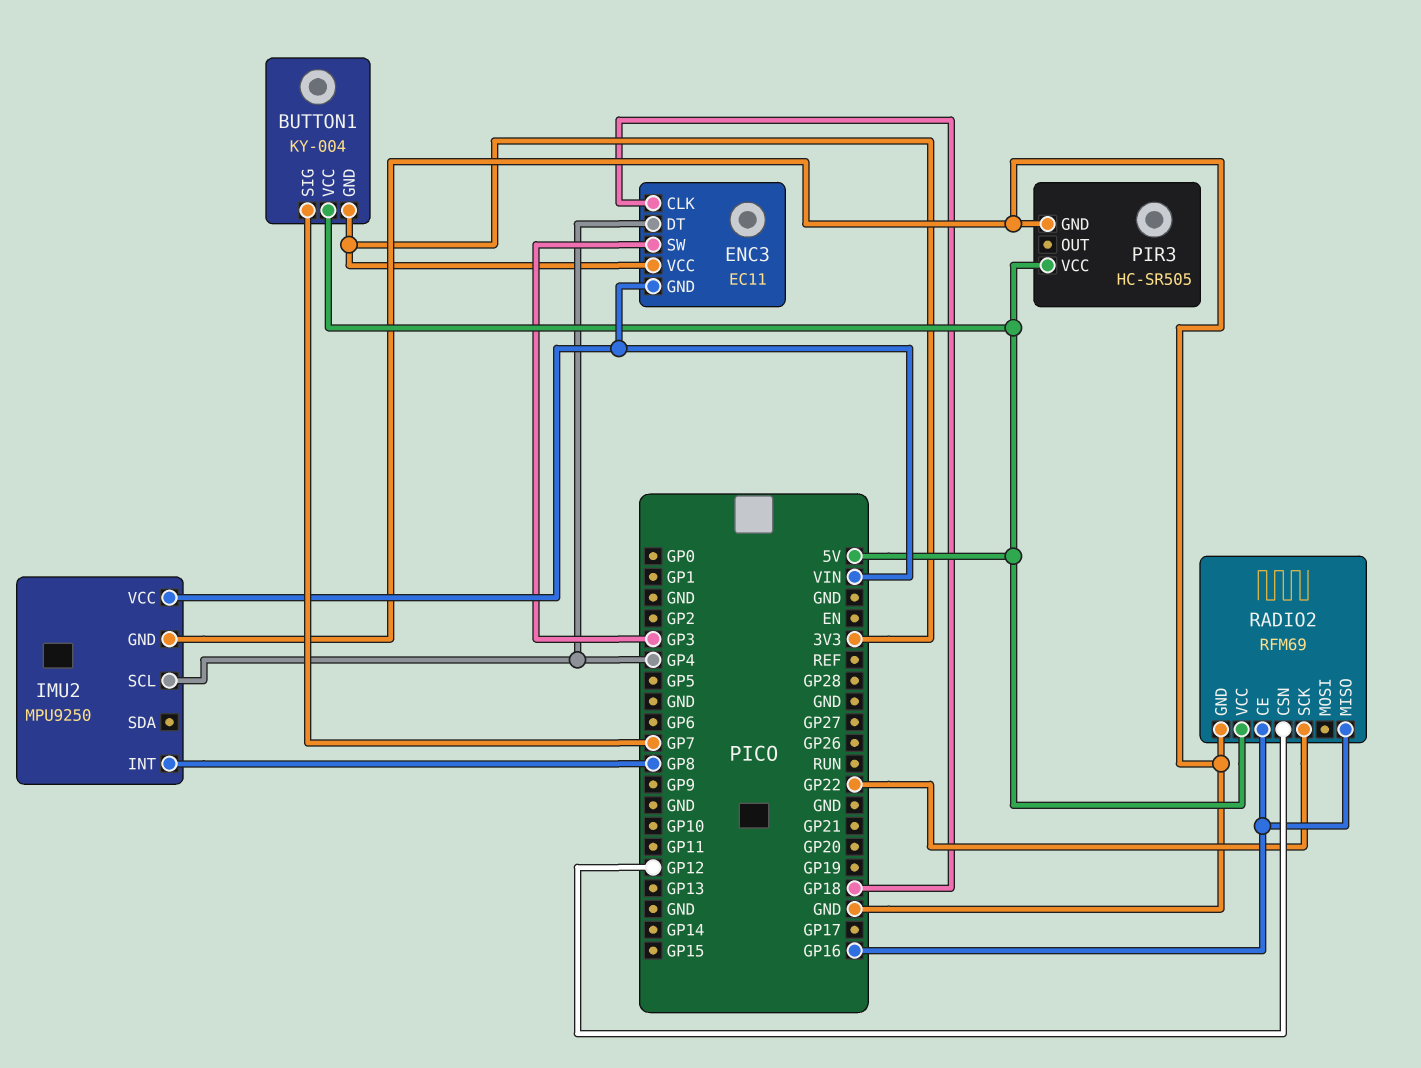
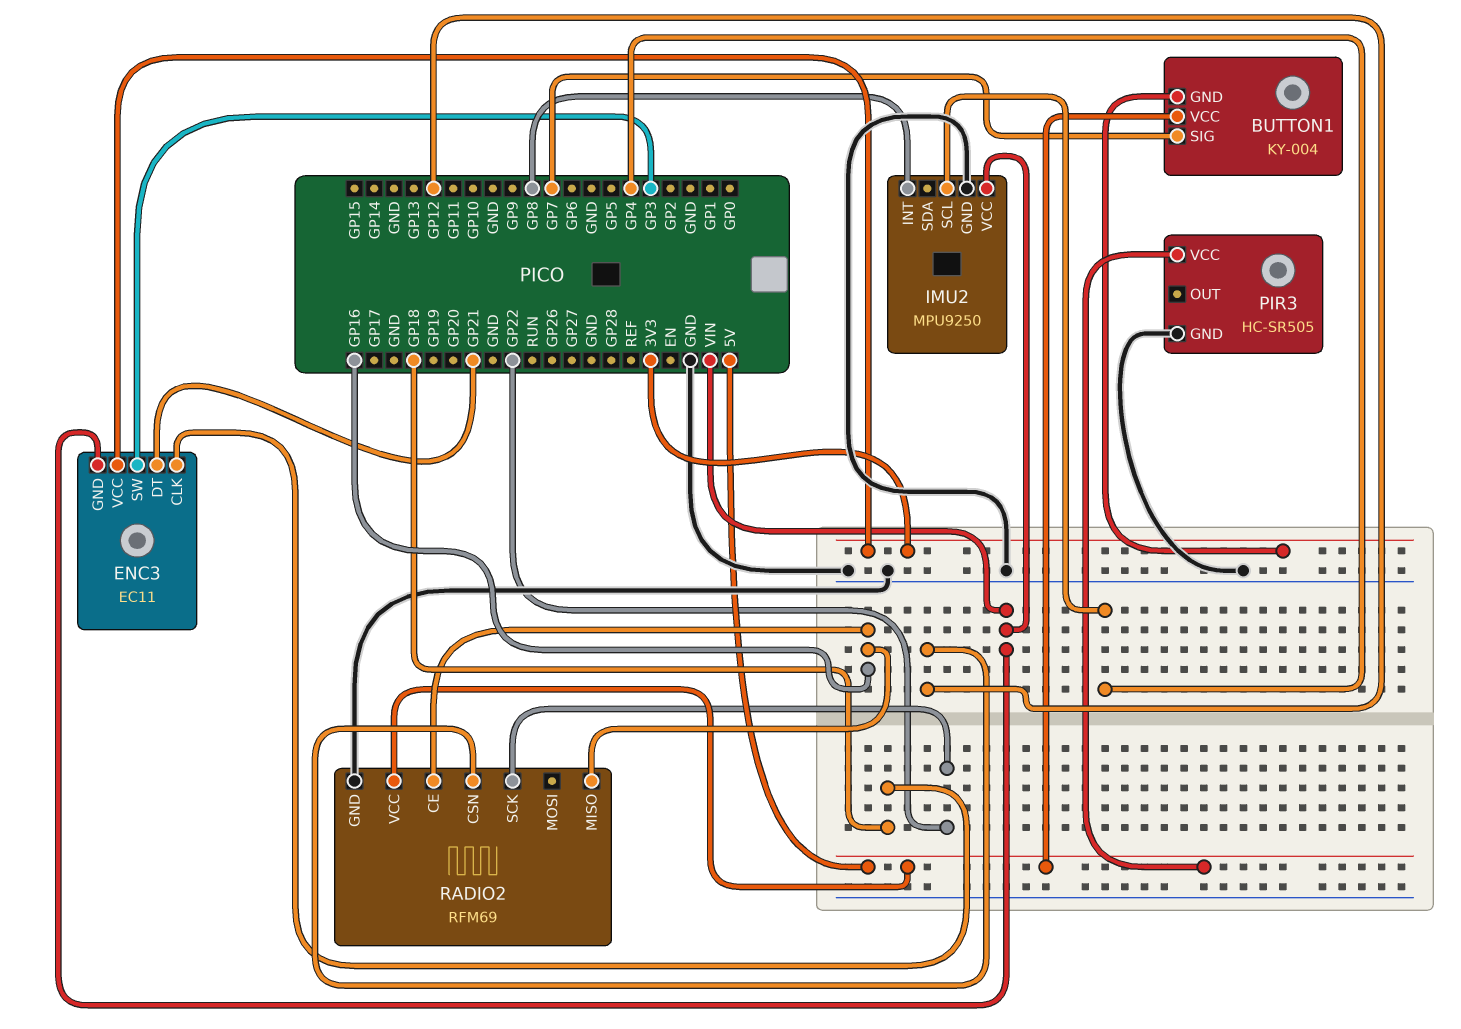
ENC3 pin DT: GP4 -> GP21

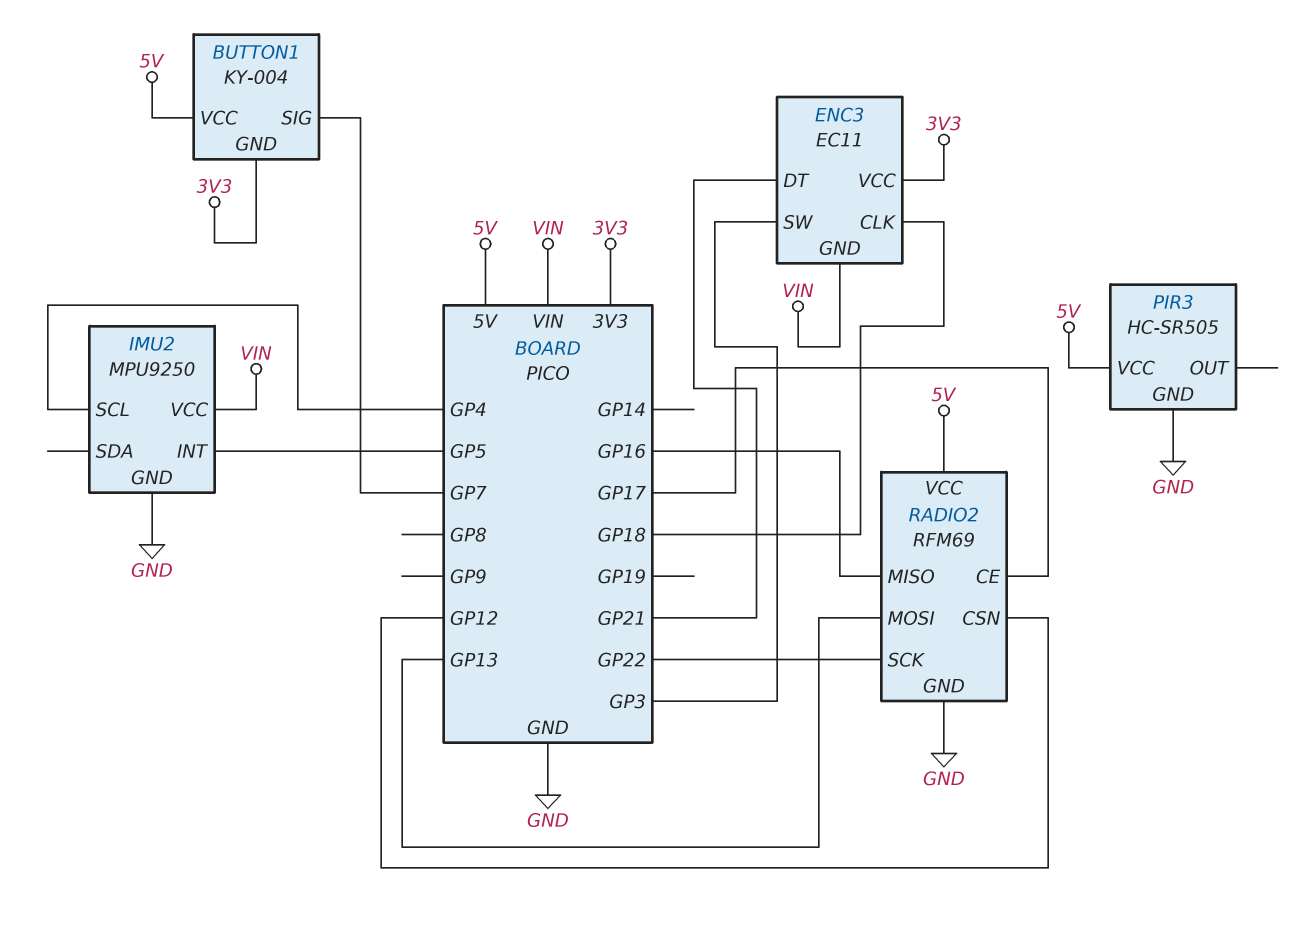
IMU2 pin INT: GP8 -> GP5
RADIO2 pin CE: GP16 -> GP17
RADIO2 pin MOSI: none -> GP13

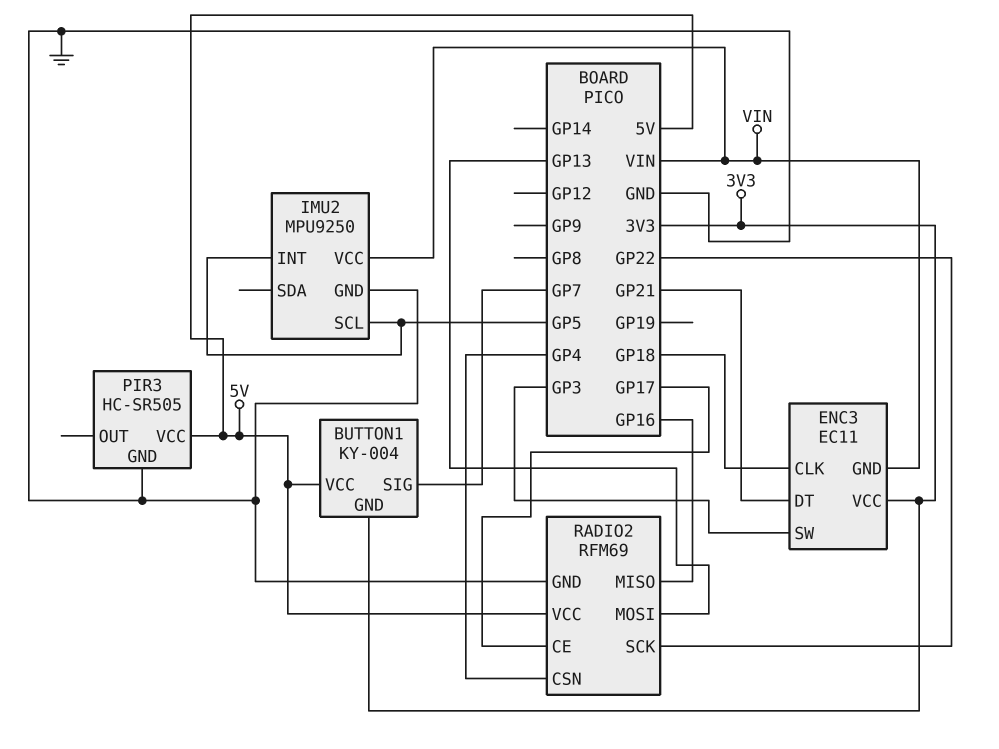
IMU2 pin SCL: GP4 -> GP5
RADIO2 pin CSN: GP12 -> GP4

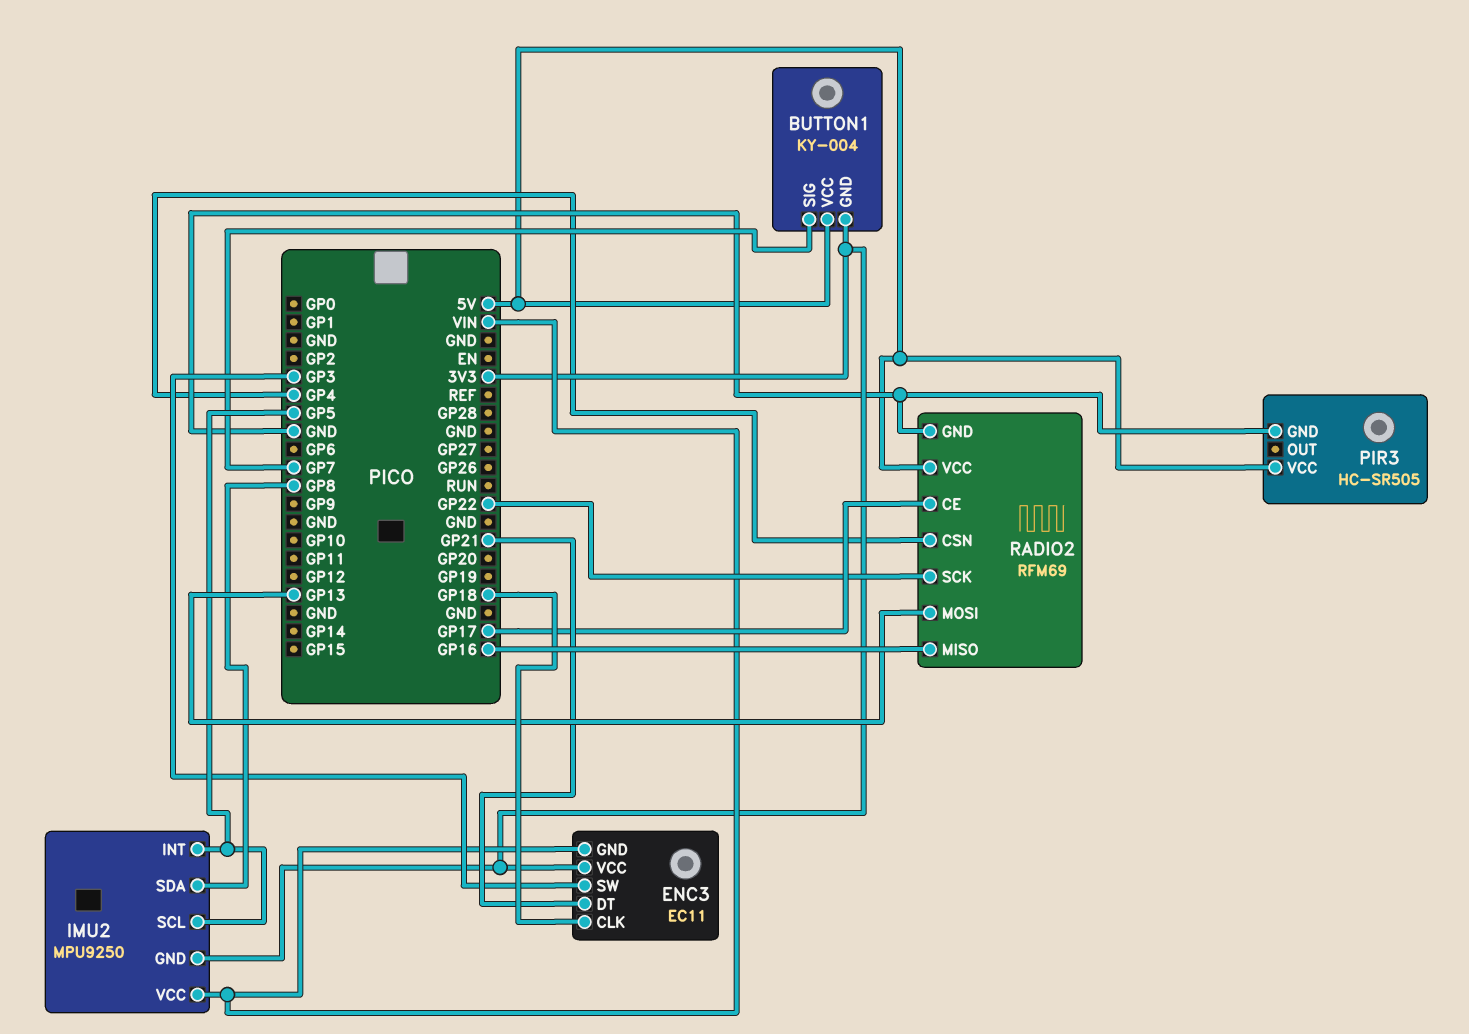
IMU2 pin GND: GND -> 3V3
IMU2 pin SDA: none -> GP8

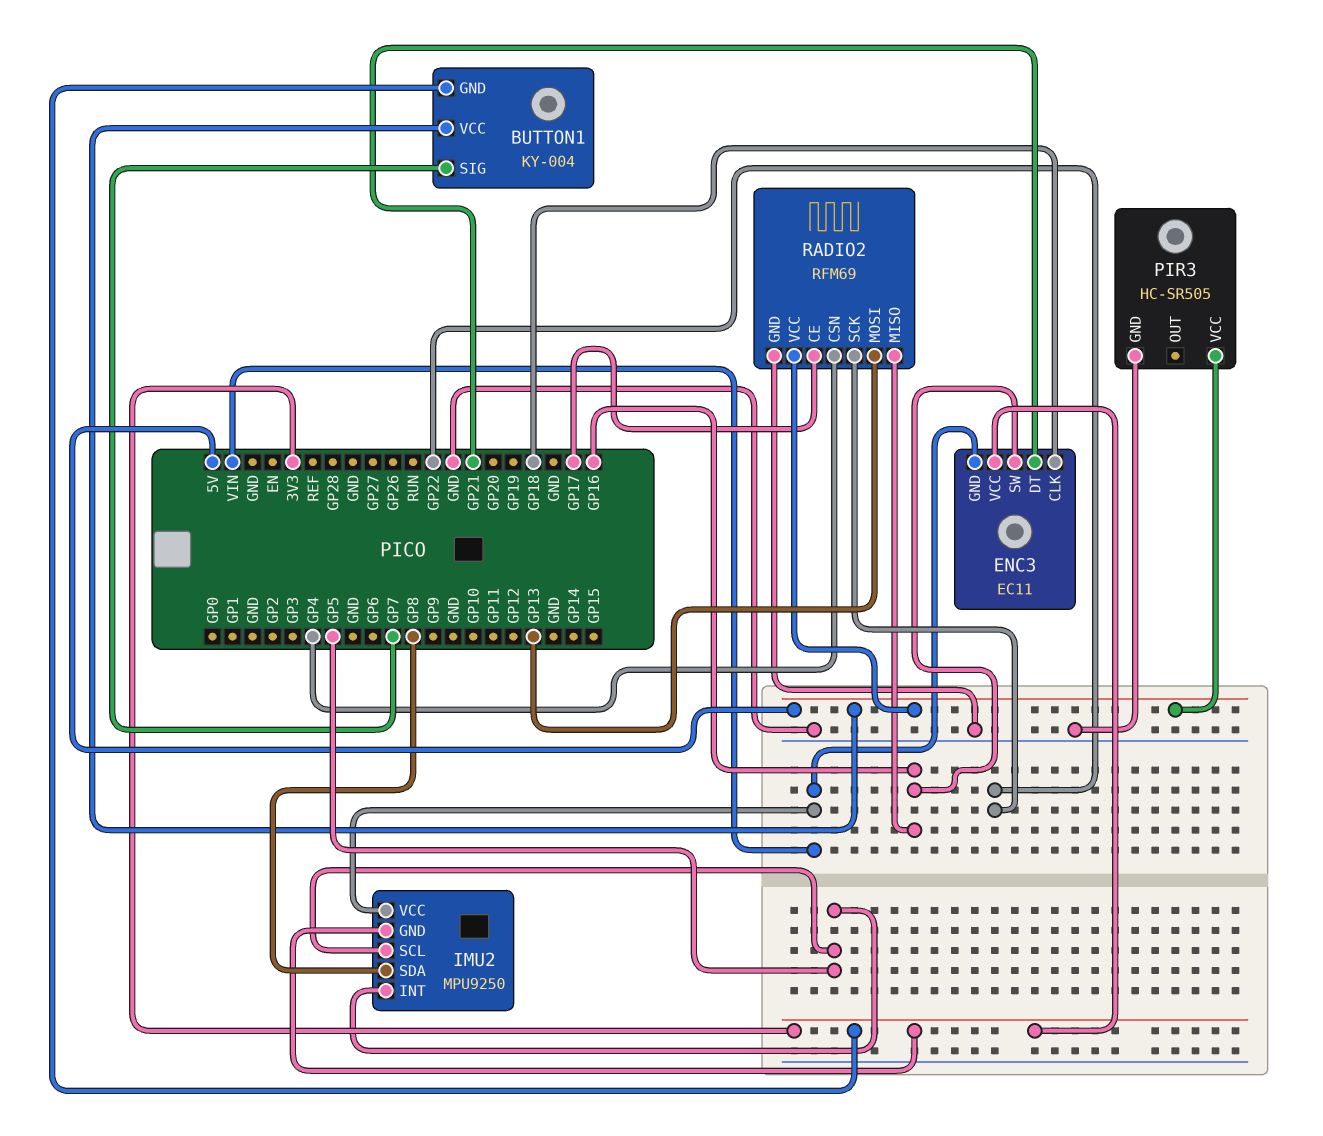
ENC3 pin SW: GP3 -> GP16

